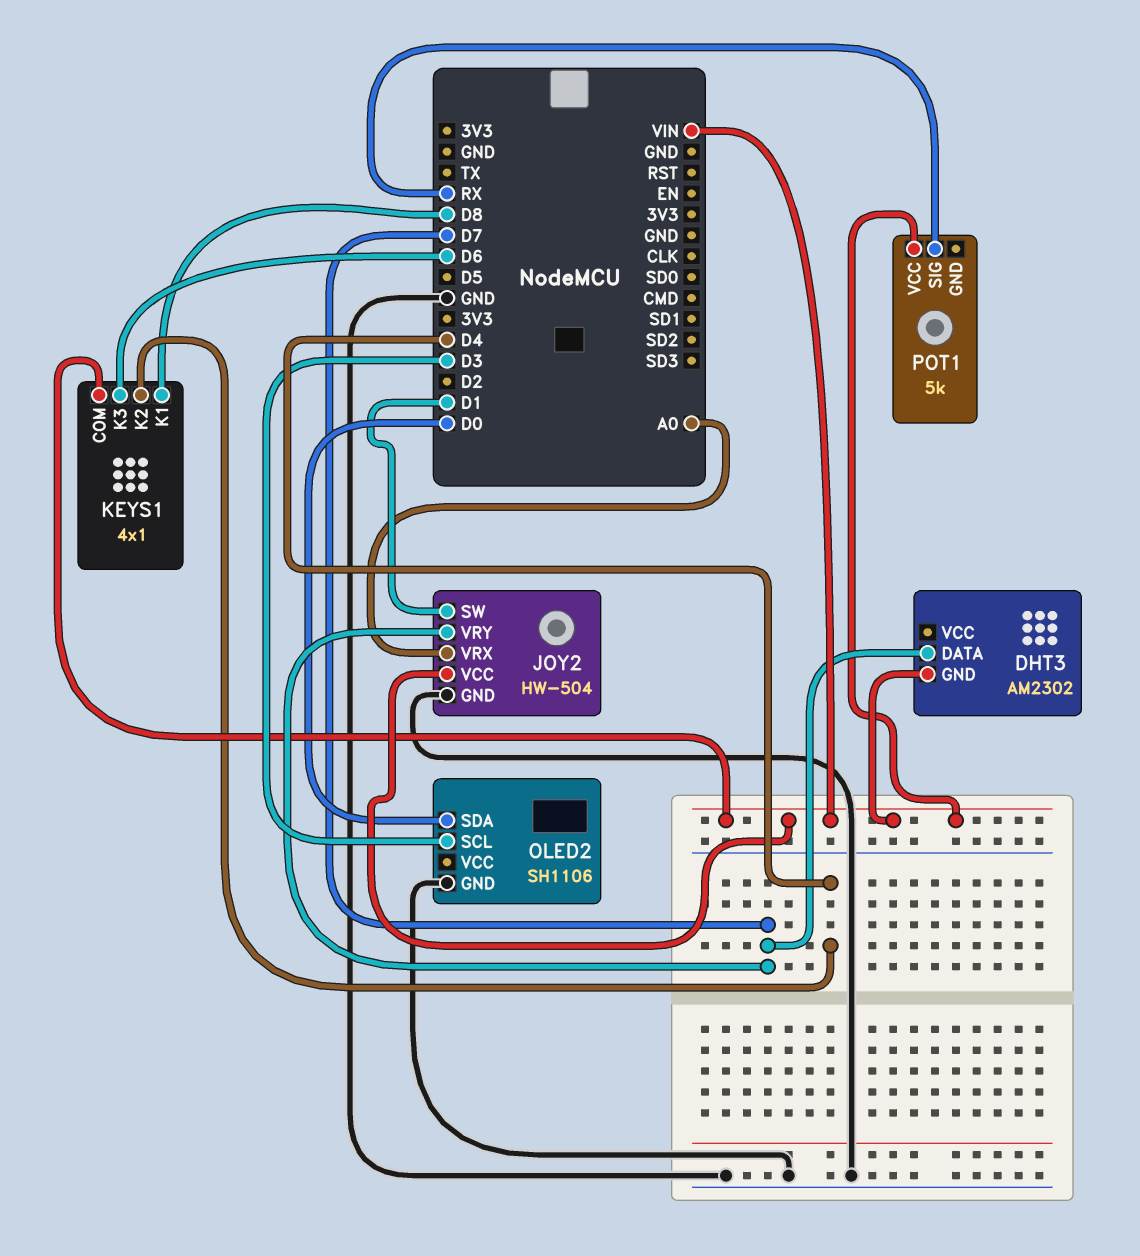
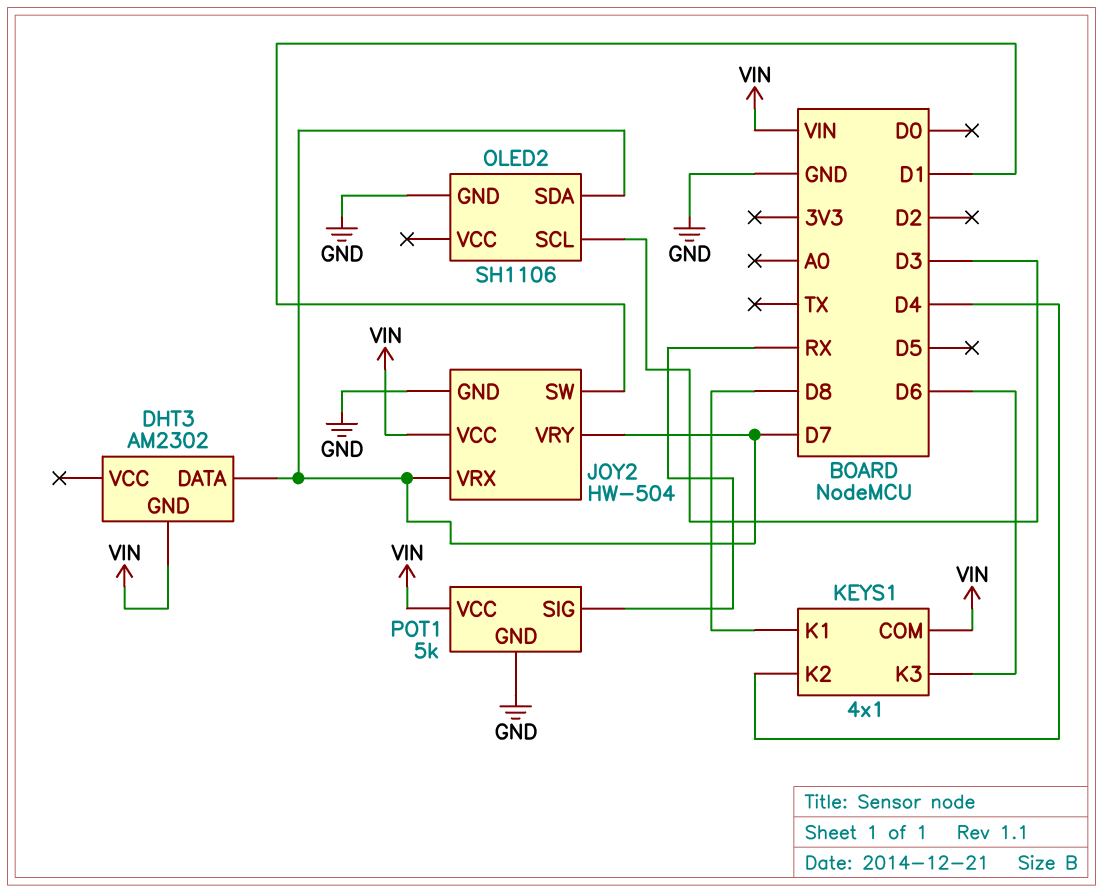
JOY2 pin VRX: A0 -> D7
OLED2 pin SDA: D0 -> D7
POT1 pin GND: none -> GND

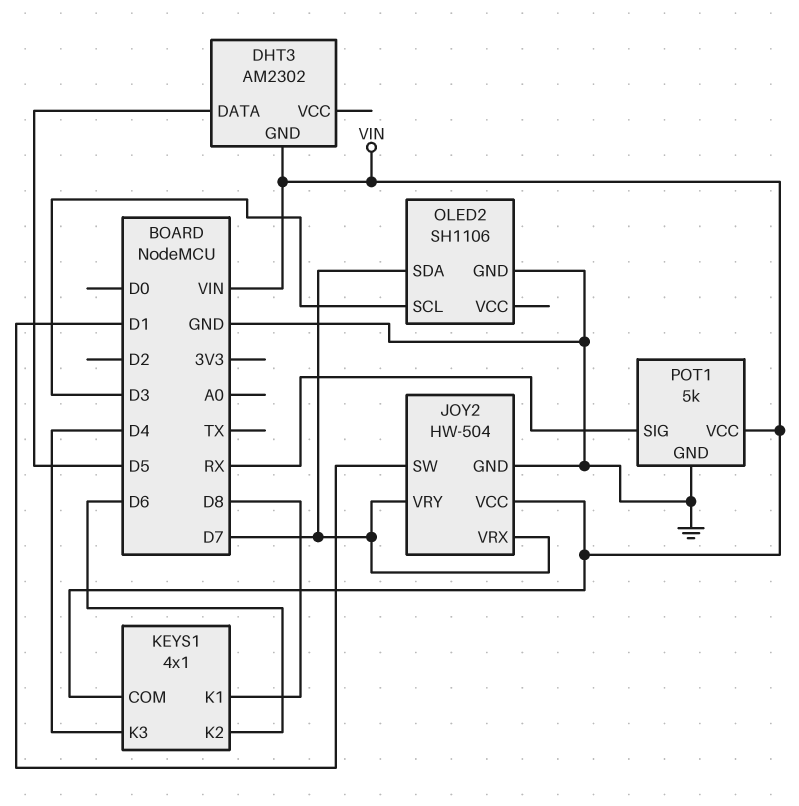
DHT3 pin DATA: D7 -> D5
KEYS1 pin K2: D4 -> D6
KEYS1 pin K3: D6 -> D4

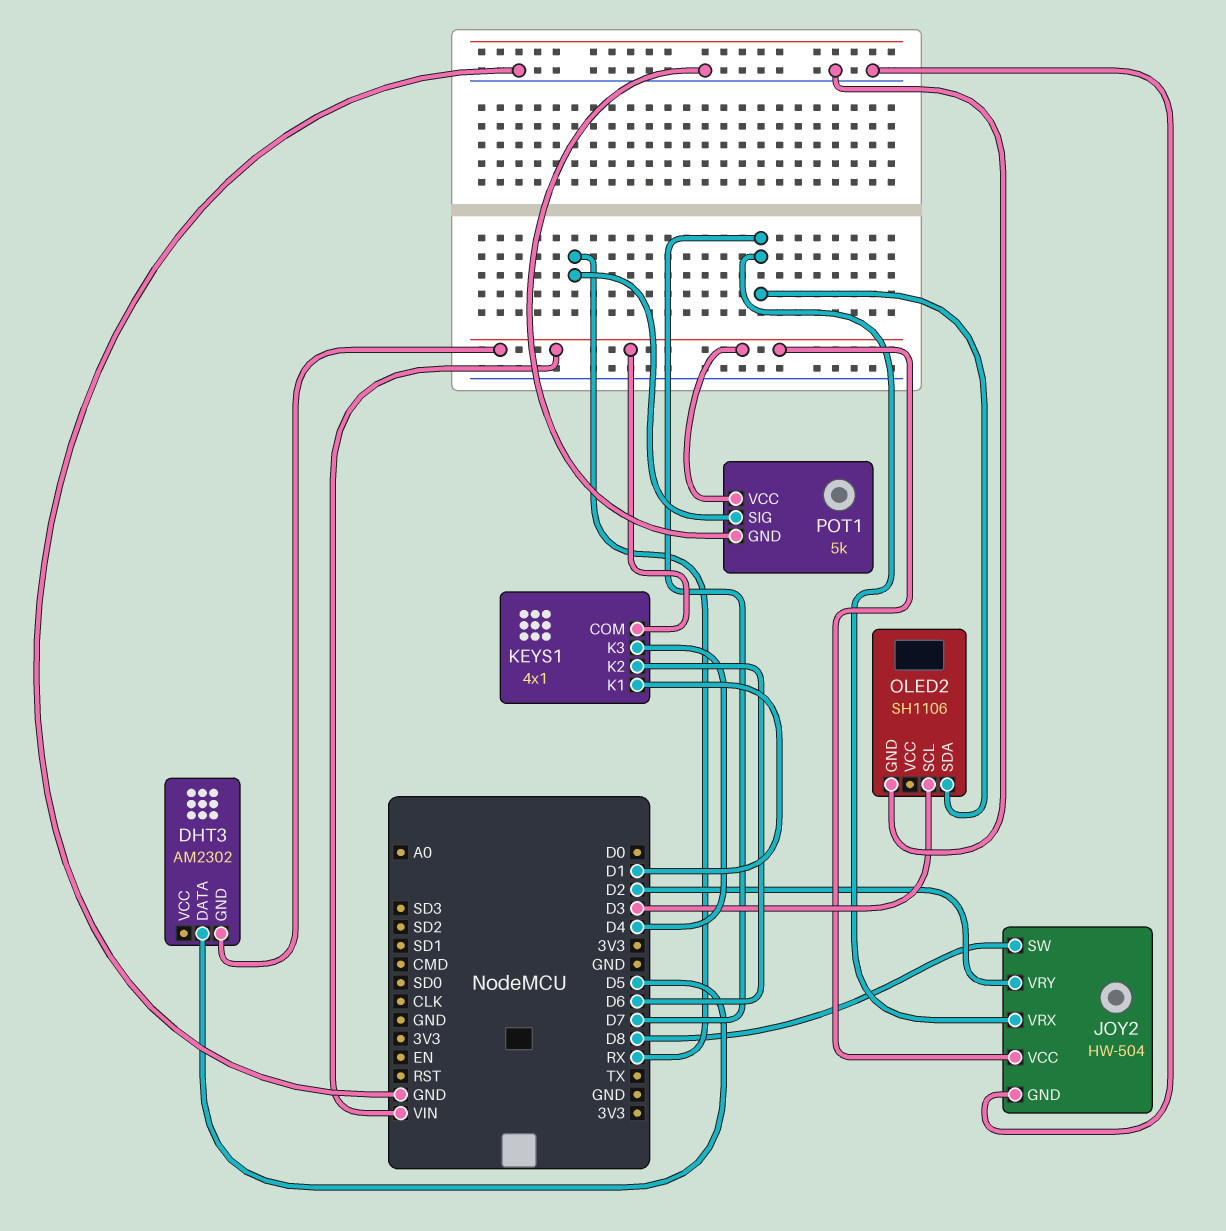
JOY2 pin SW: D1 -> D8
JOY2 pin VRY: D7 -> D2
KEYS1 pin K1: D8 -> D1

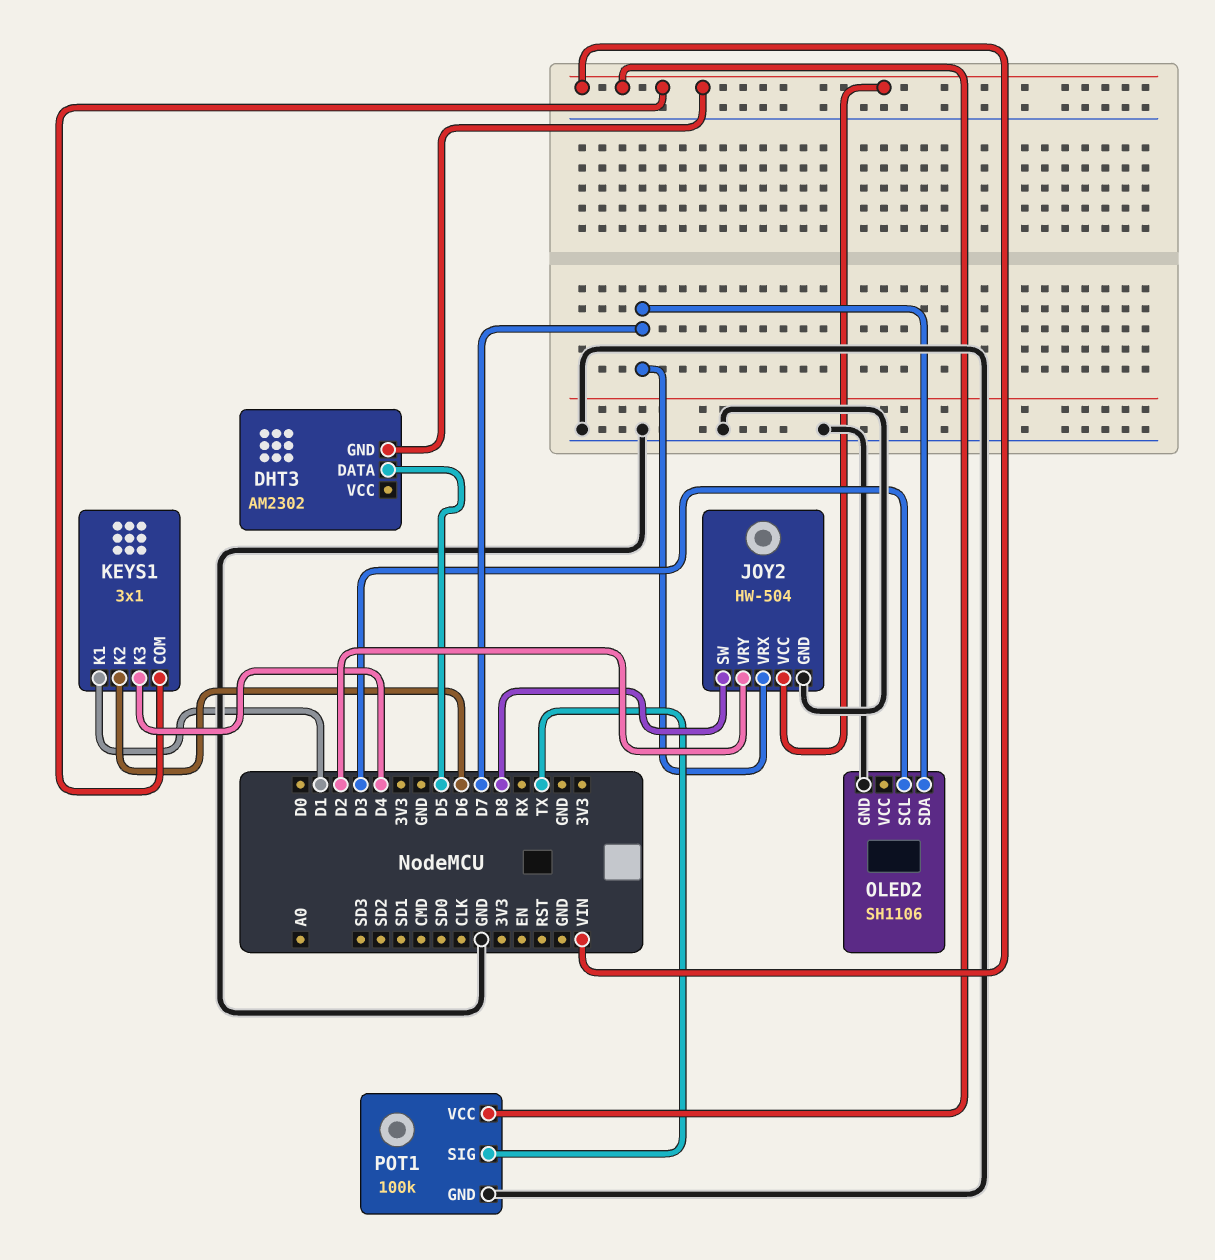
KEYS1: 4x1 -> 3x1
POT1: 5k -> 100k
POT1 pin SIG: RX -> TX

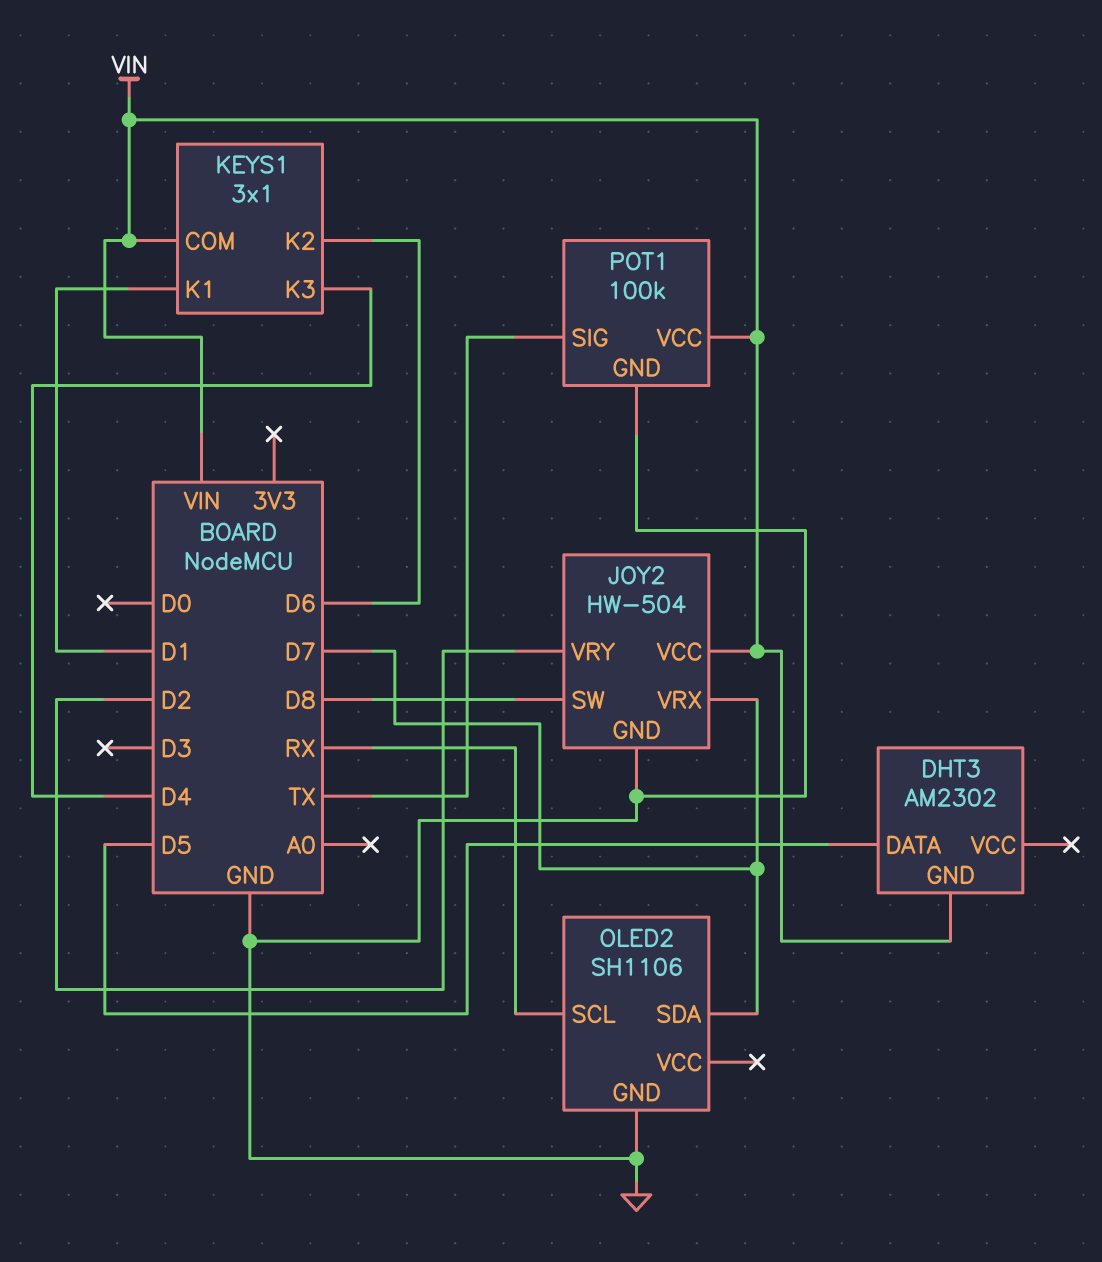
OLED2 pin SCL: D3 -> RX

